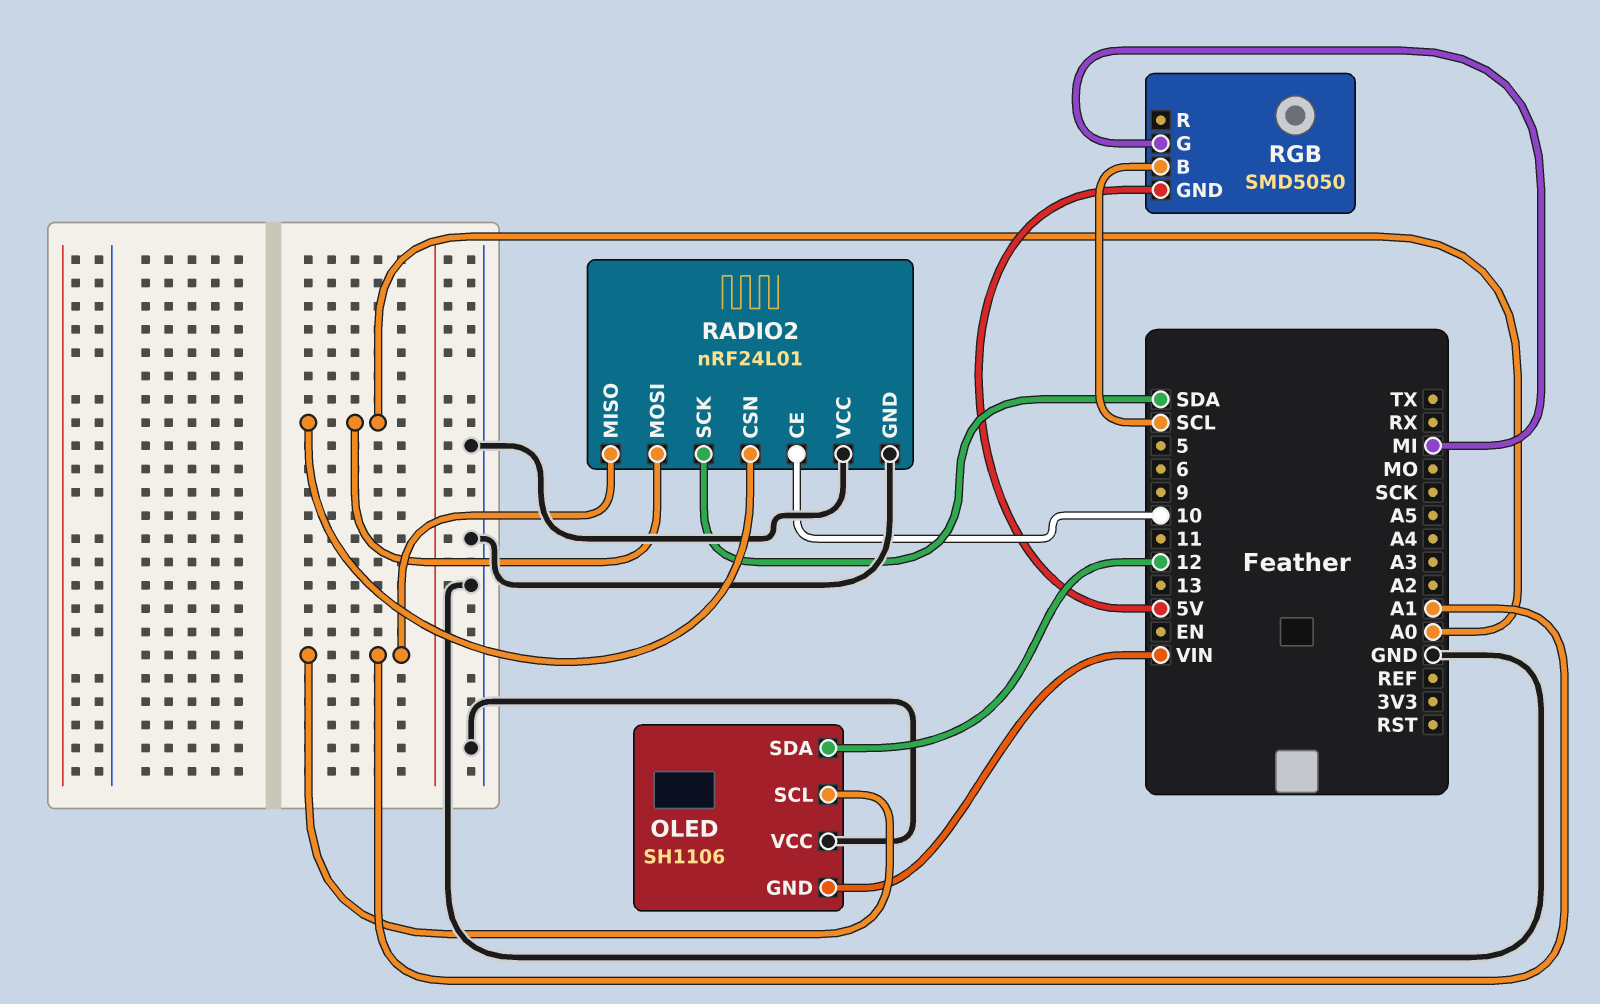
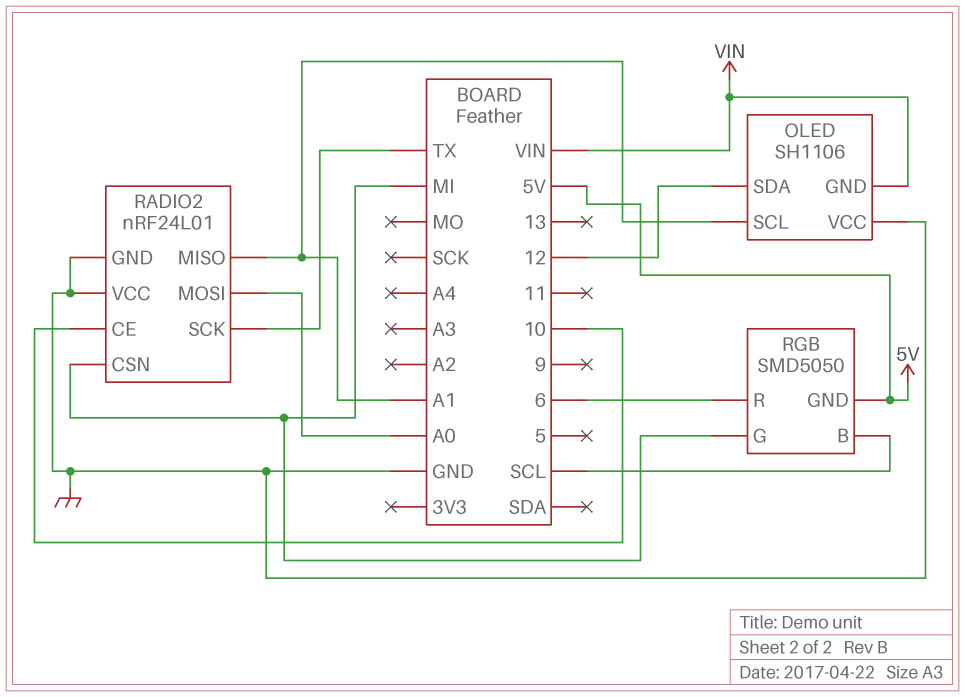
RADIO2 pin CSN: A0 -> MI
RADIO2 pin SCK: SDA -> TX
RGB pin R: none -> 6

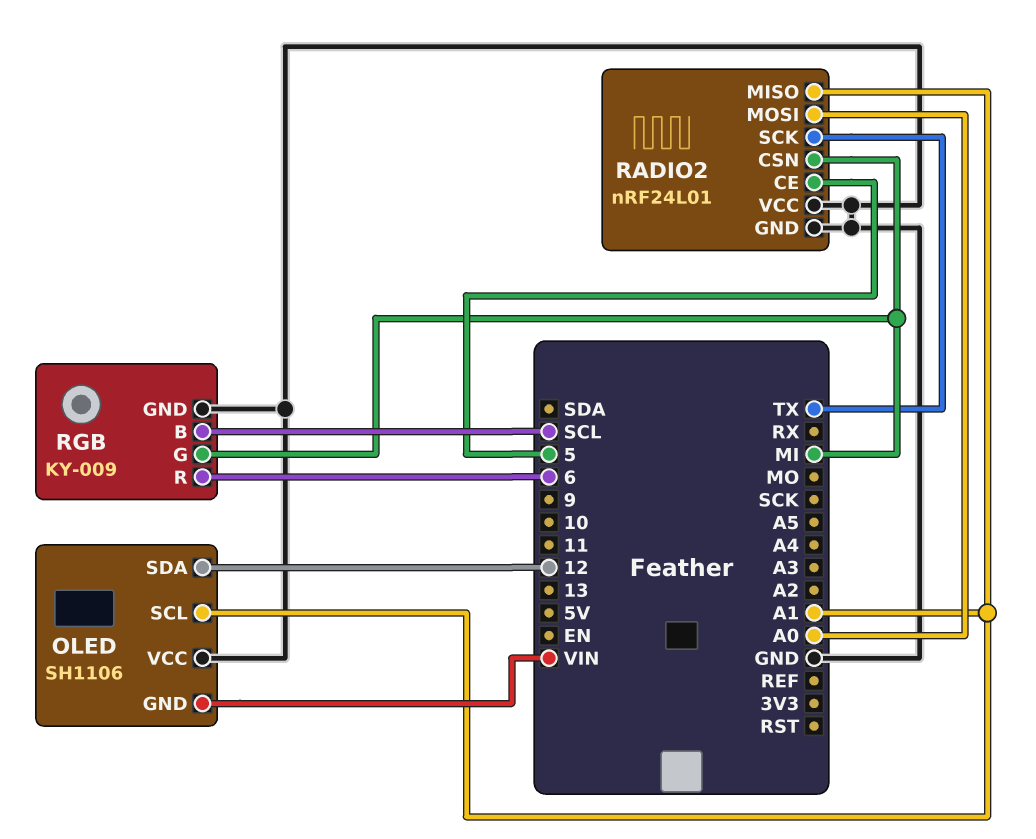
RADIO2 pin CE: 10 -> 5
RGB: SMD5050 -> KY-009
RGB pin GND: 5V -> GND

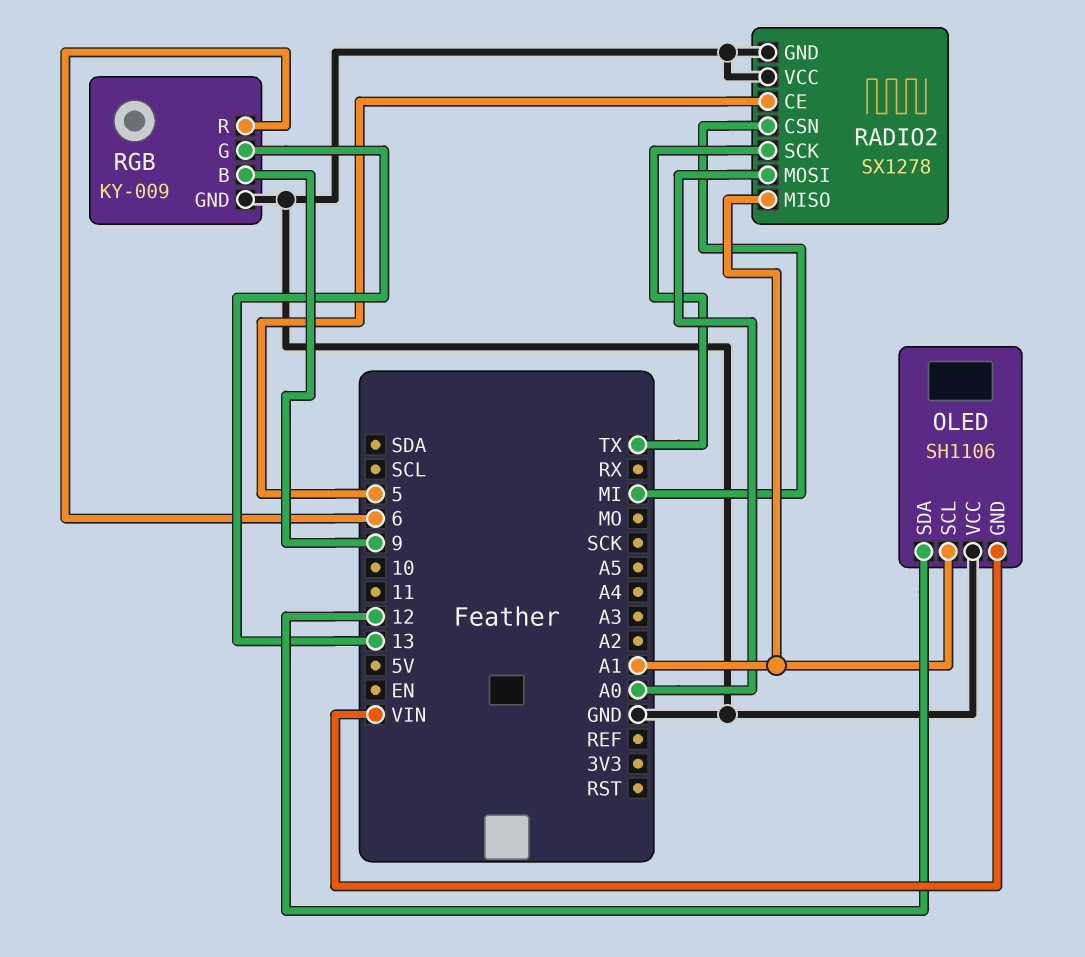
RADIO2: nRF24L01 -> SX1278
RGB pin B: SCL -> 9
RGB pin G: MI -> 13

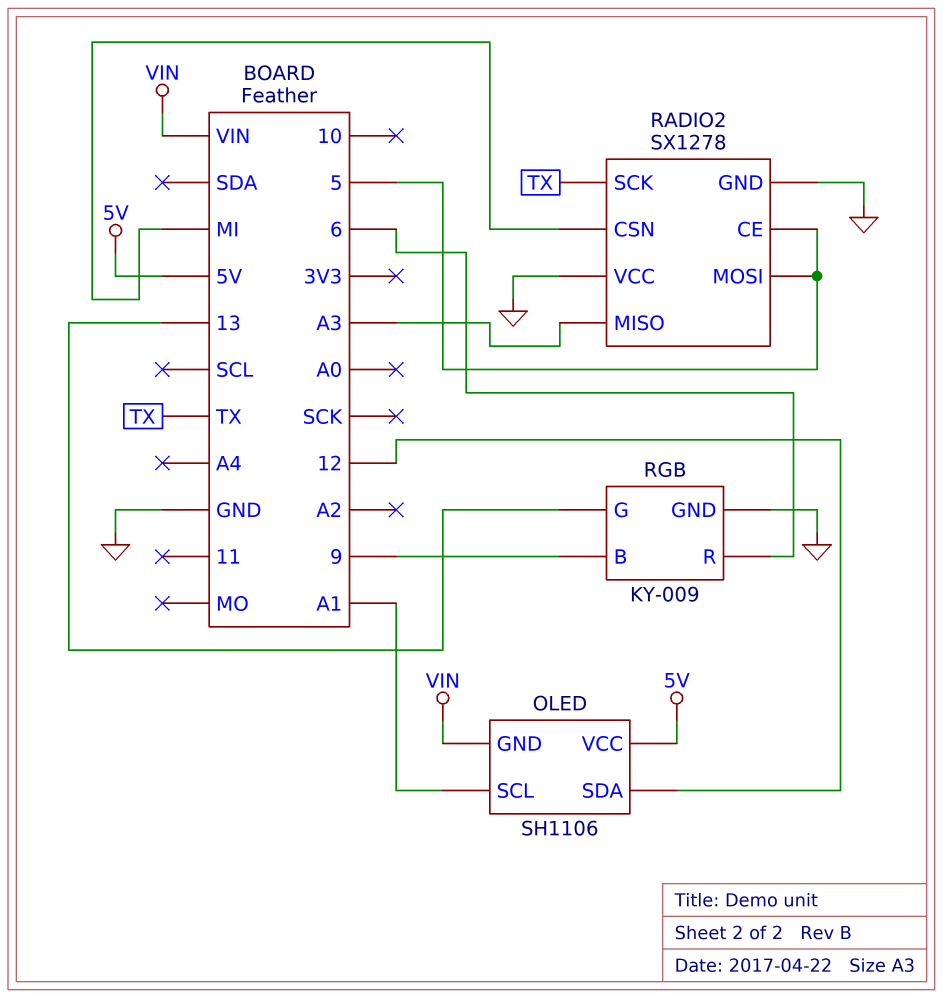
OLED pin VCC: GND -> 5V
RADIO2 pin MISO: A1 -> A3
RADIO2 pin MOSI: A0 -> 5

